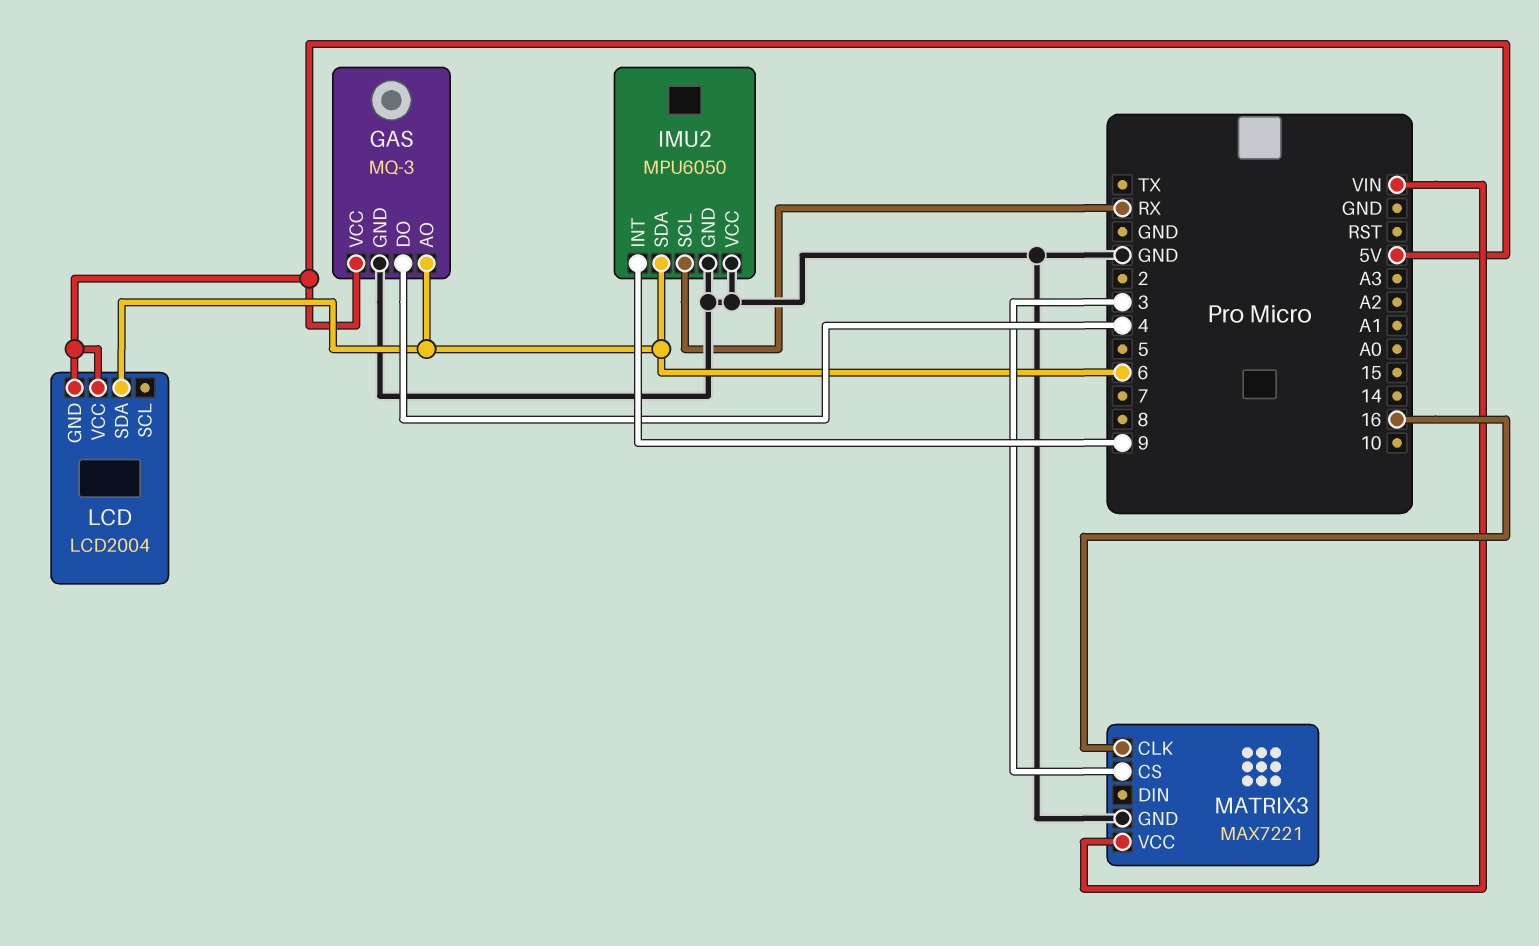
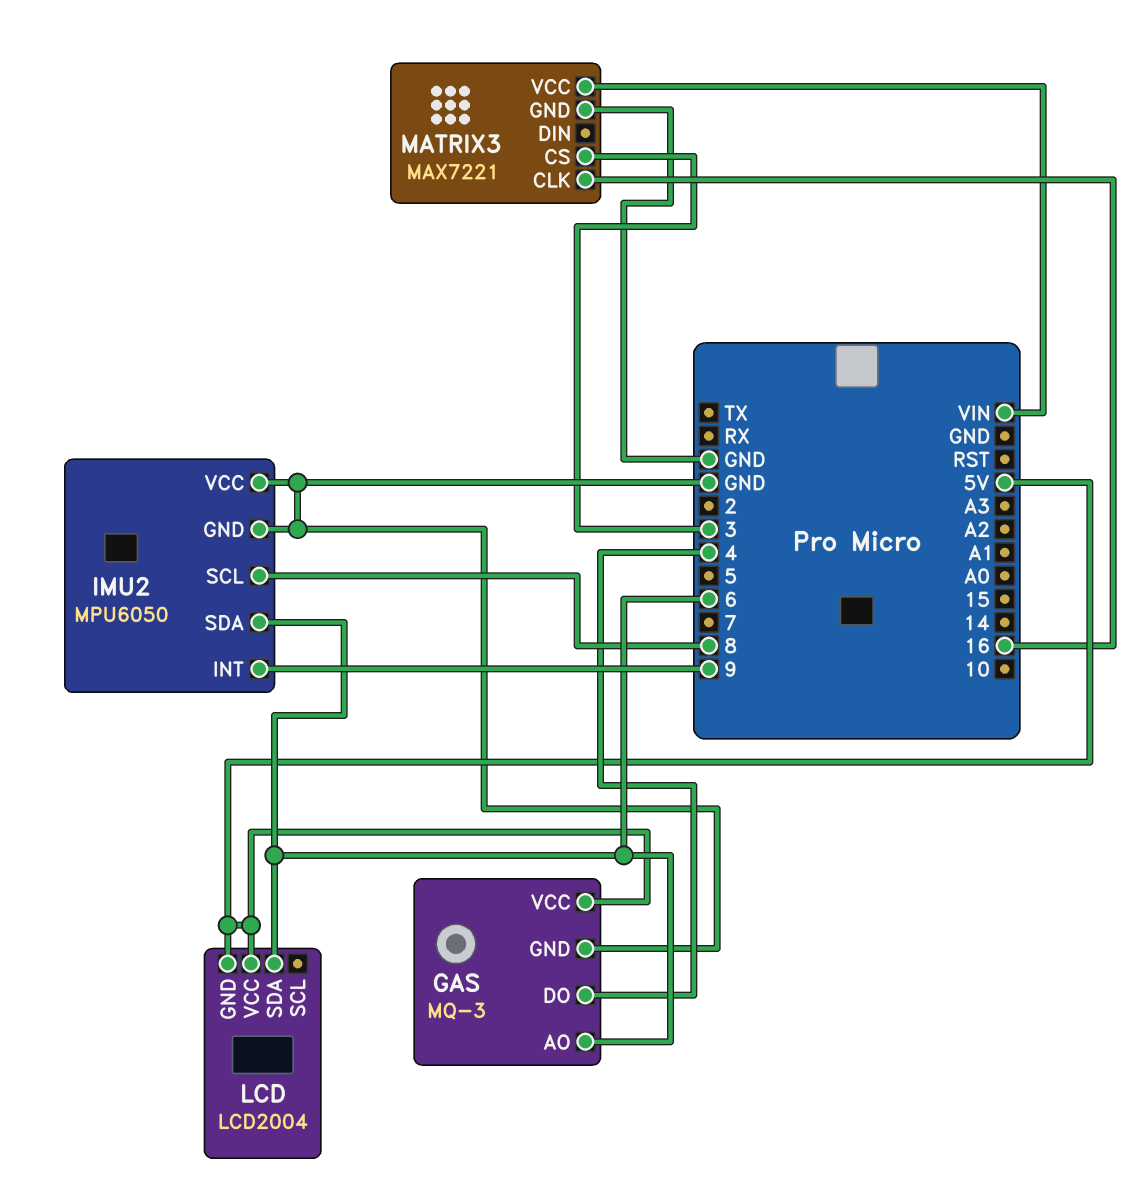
IMU2 pin SCL: RX -> 8

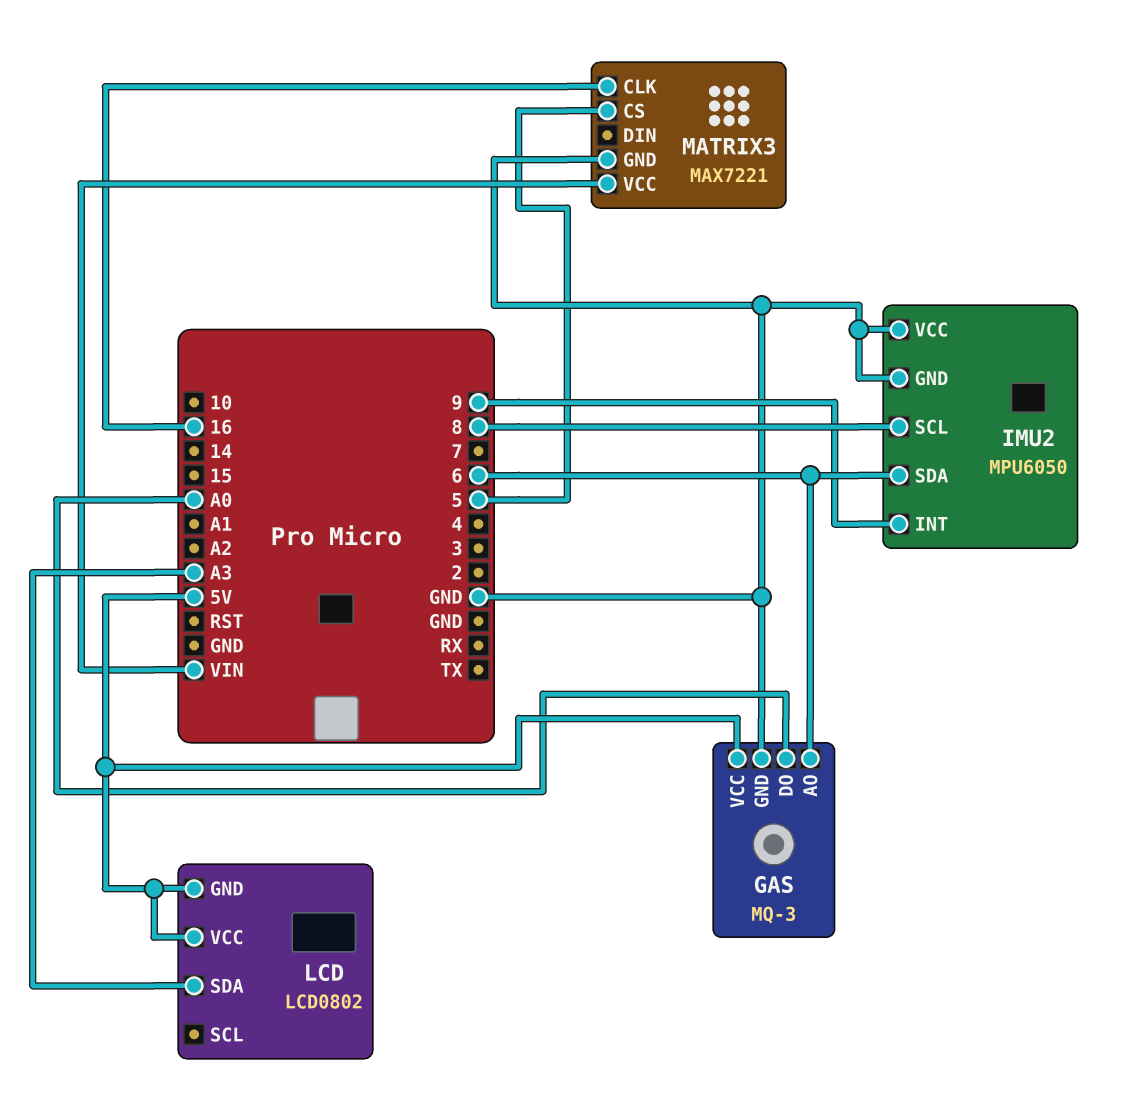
GAS pin DO: 4 -> A0
LCD: LCD2004 -> LCD0802
LCD pin SDA: 6 -> A3
MATRIX3 pin CS: 3 -> 5

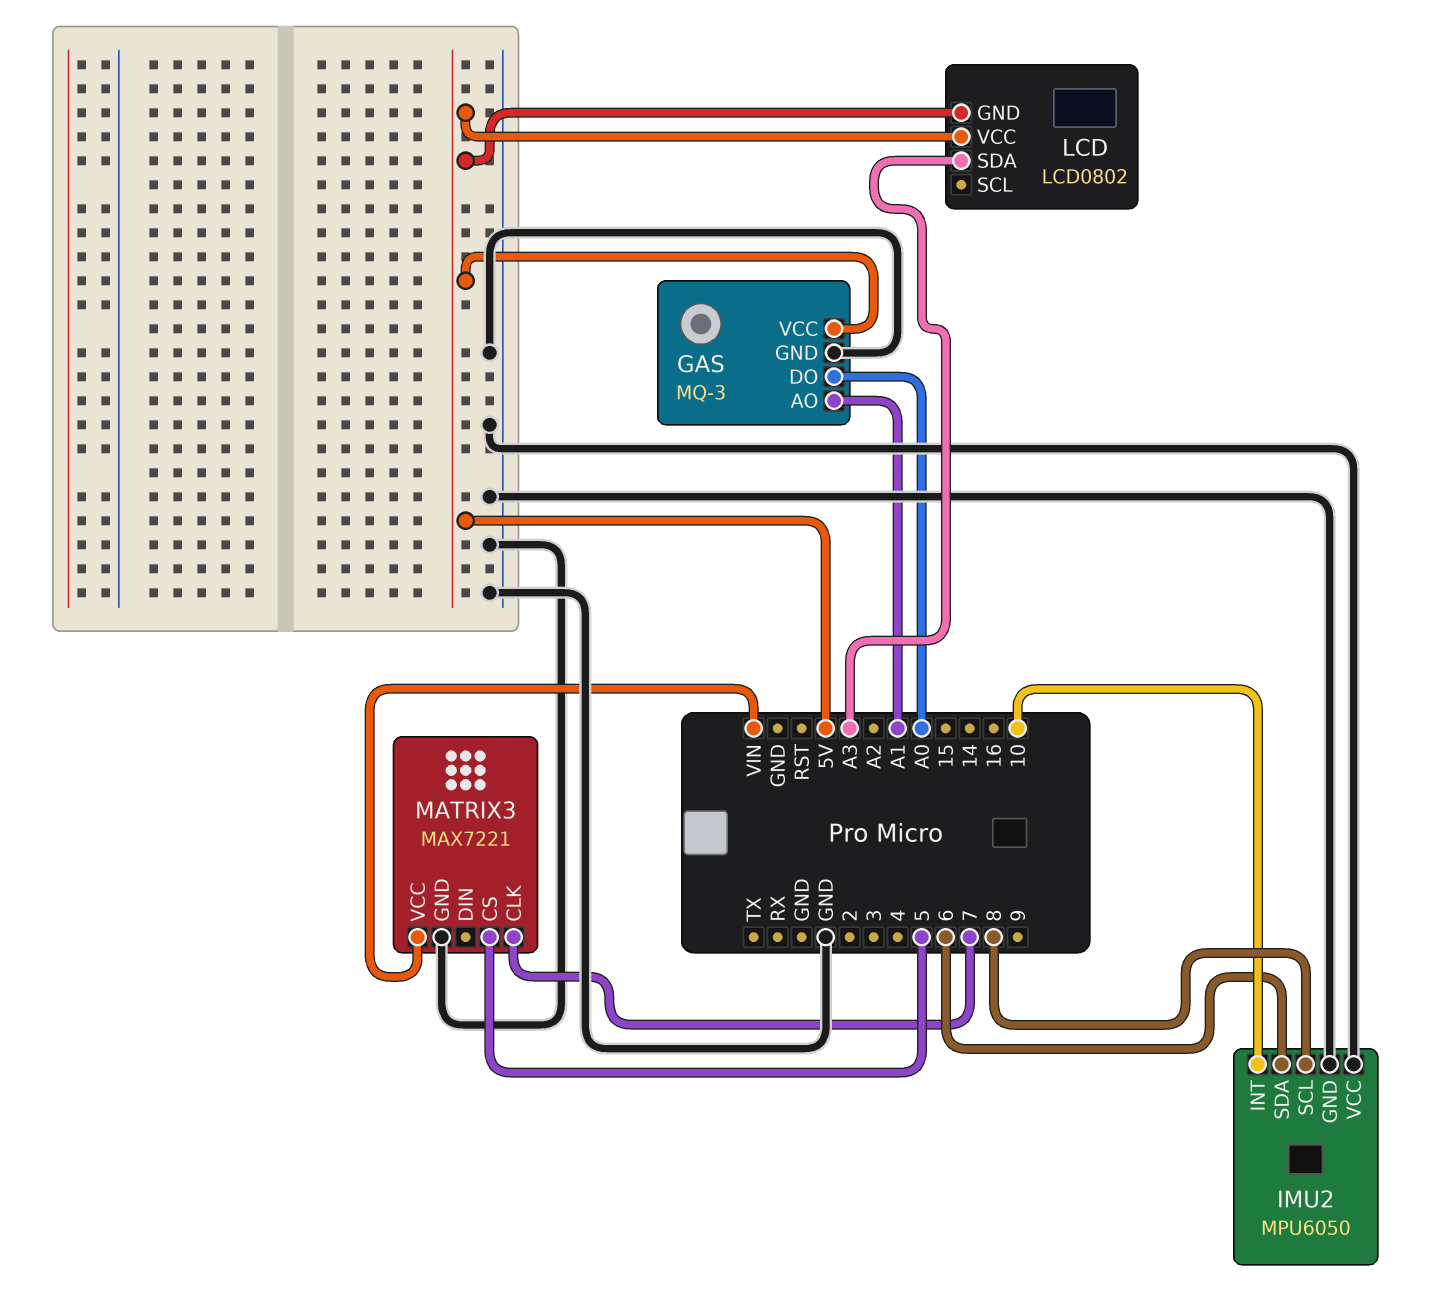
GAS pin AO: 6 -> A1
IMU2 pin INT: 9 -> 10
MATRIX3 pin CLK: 16 -> 7

